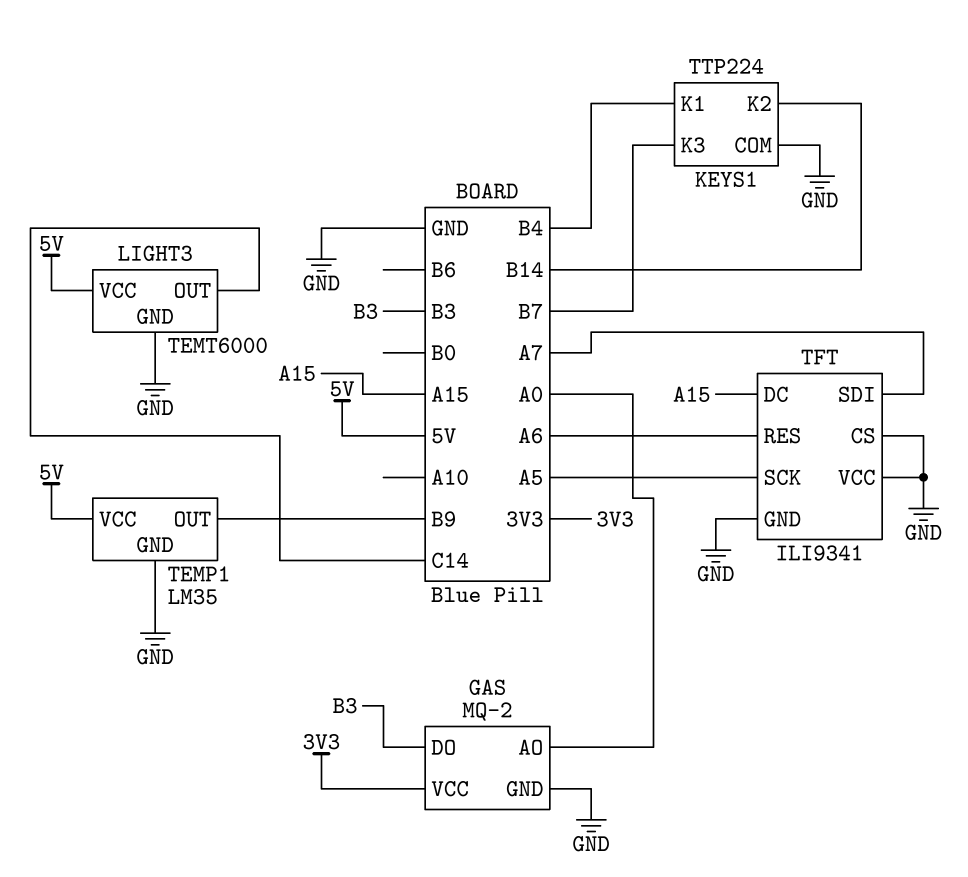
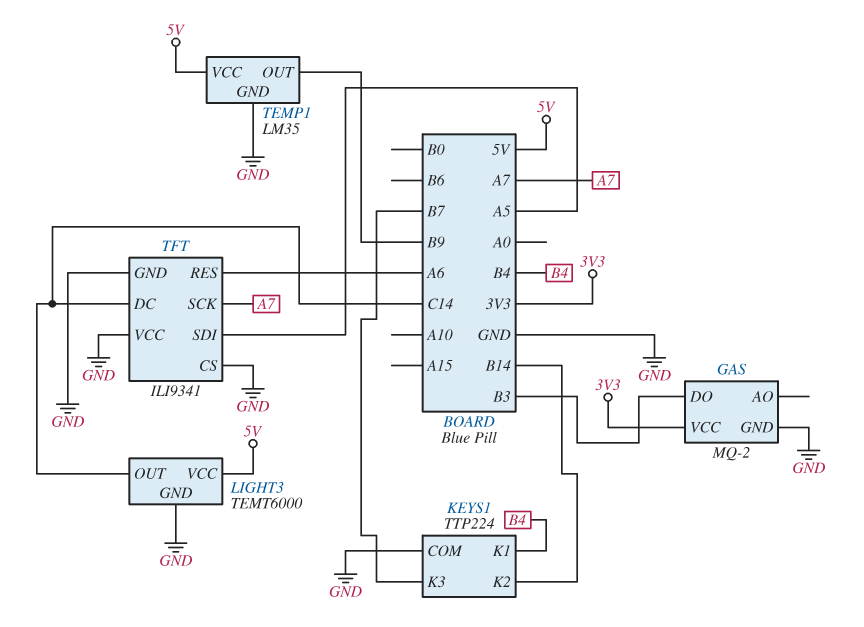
GAS pin AO: A0 -> none
TFT pin DC: A15 -> C14
TFT pin SCK: A5 -> A7
TFT pin SDI: A7 -> A5

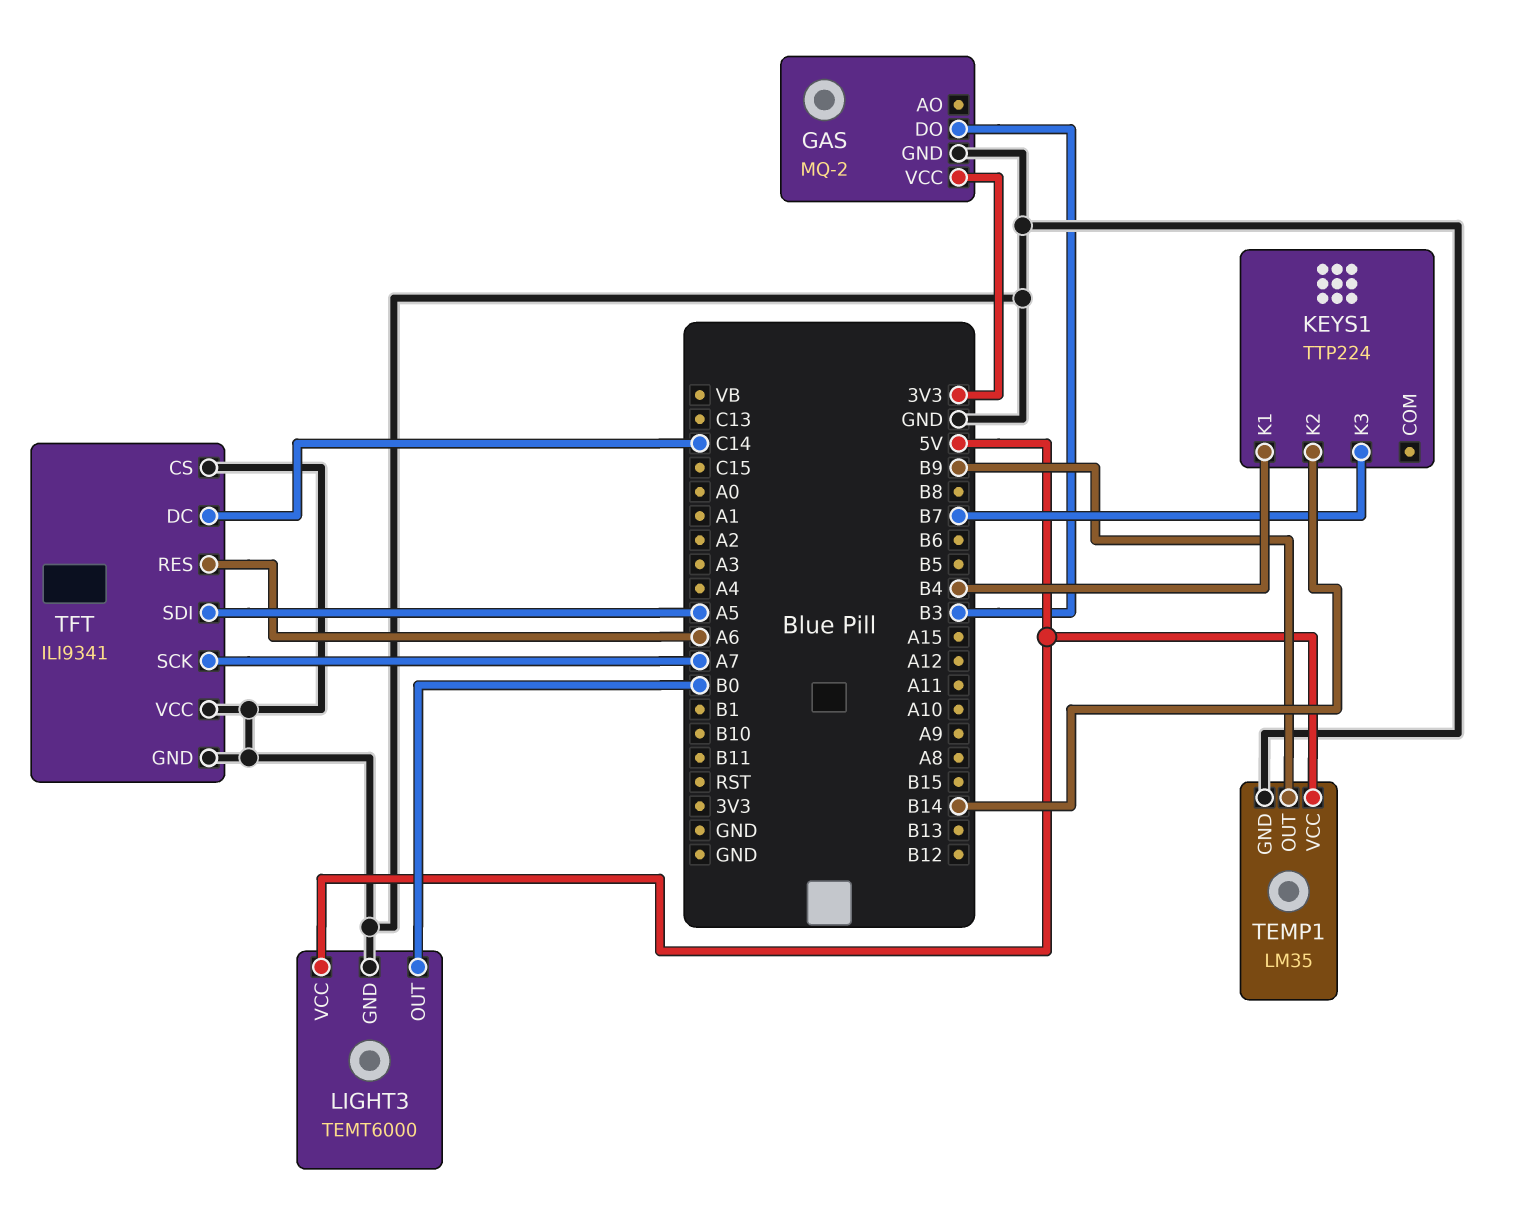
KEYS1 pin COM: GND -> none
LIGHT3 pin OUT: C14 -> B0

